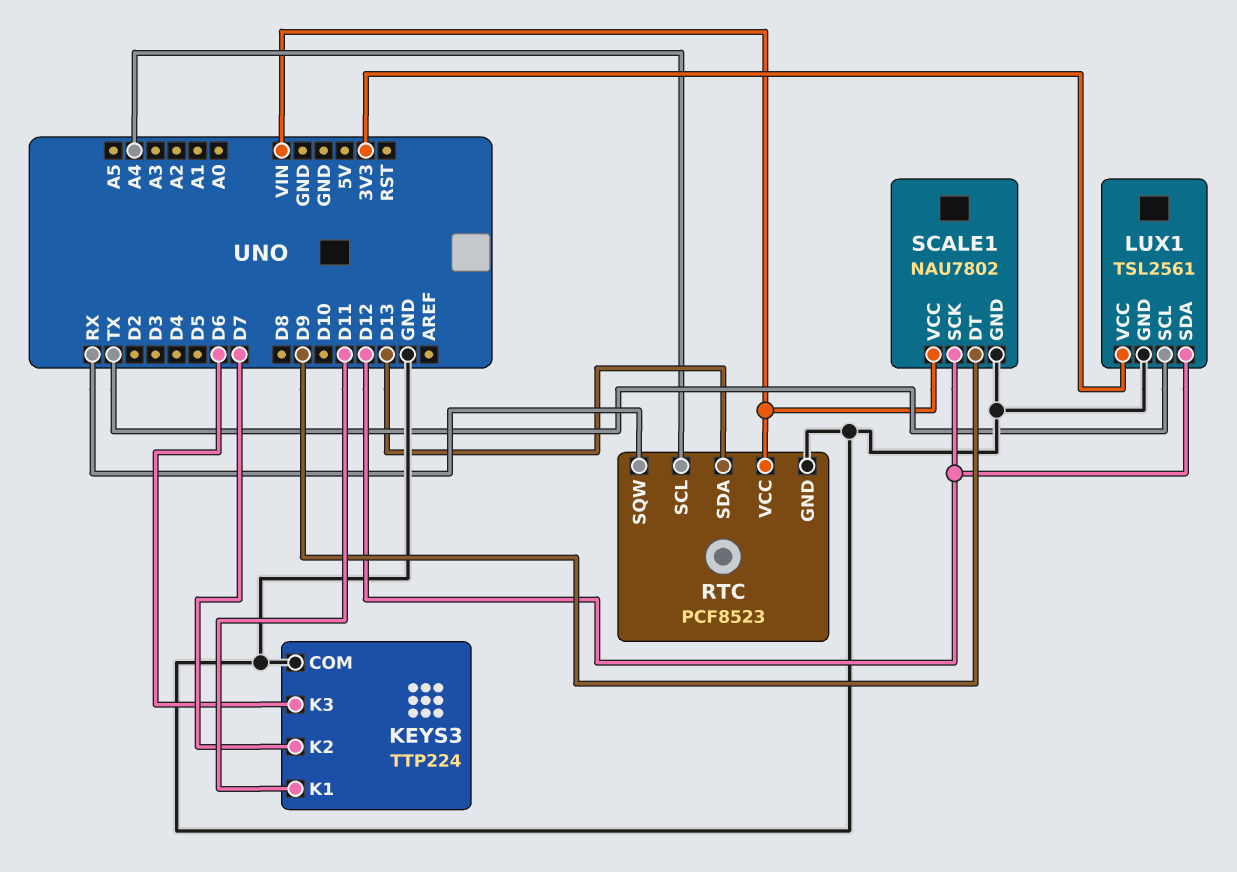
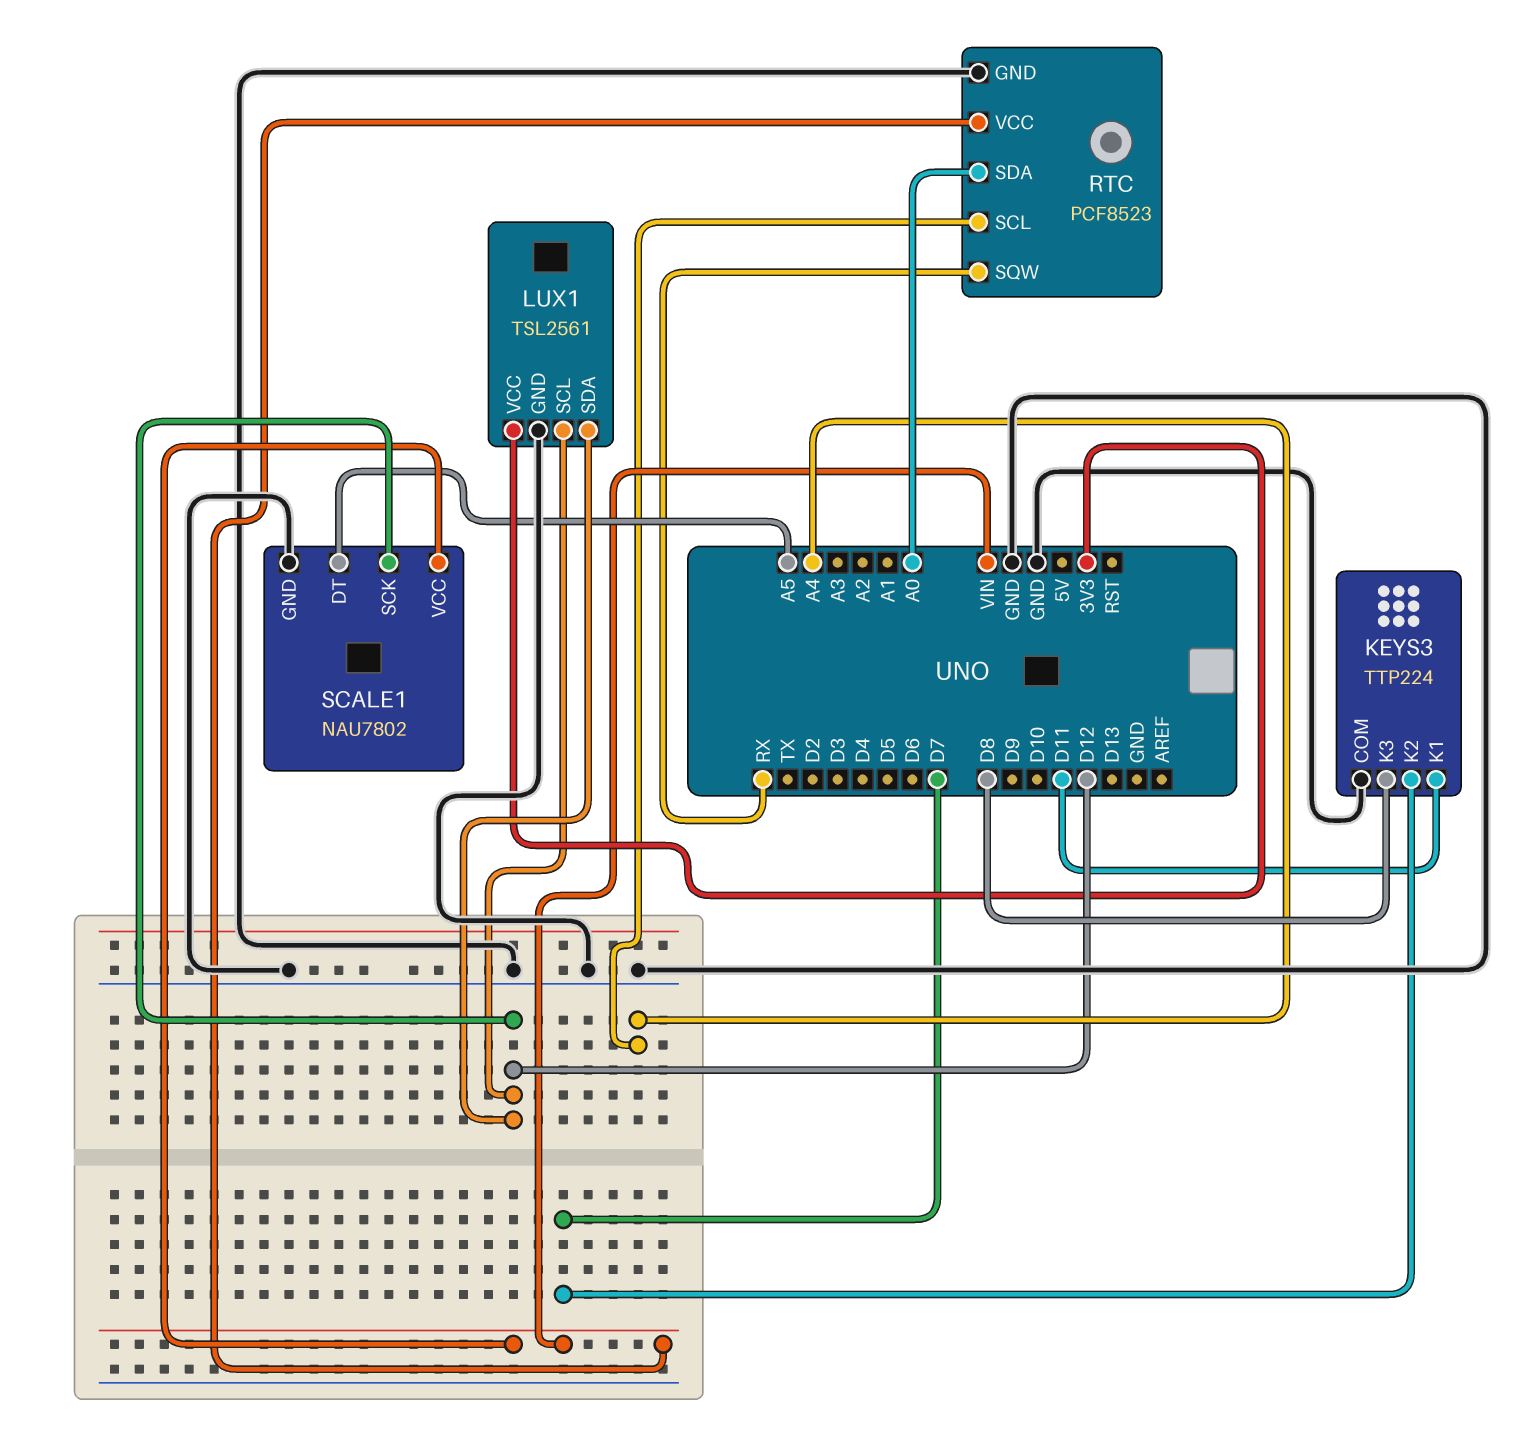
KEYS3 pin K3: D6 -> D8
LUX1 pin SCL: TX -> D12
RTC pin SDA: D13 -> A0
SCALE1 pin DT: D9 -> A5

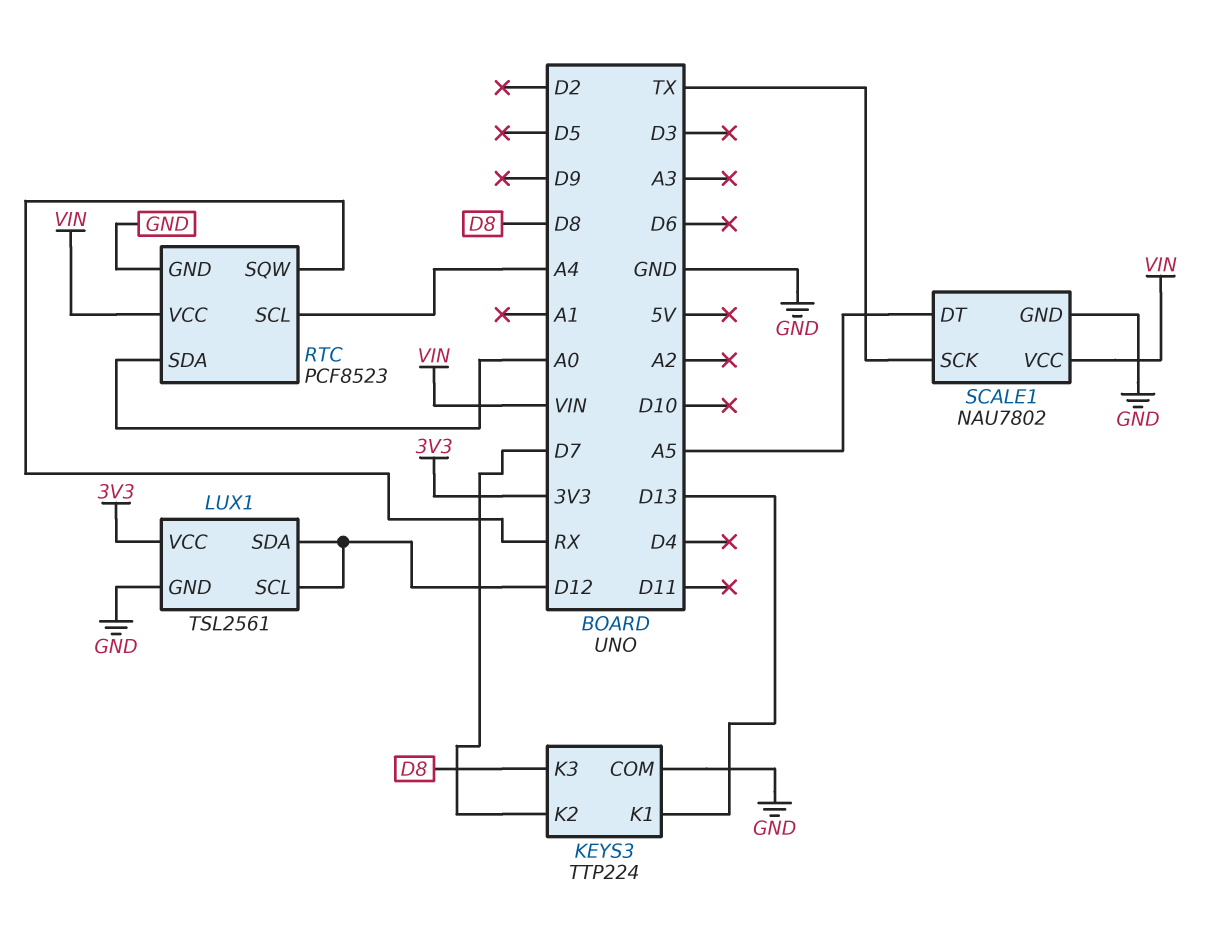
KEYS3 pin K1: D11 -> D13
SCALE1 pin SCK: D12 -> TX

